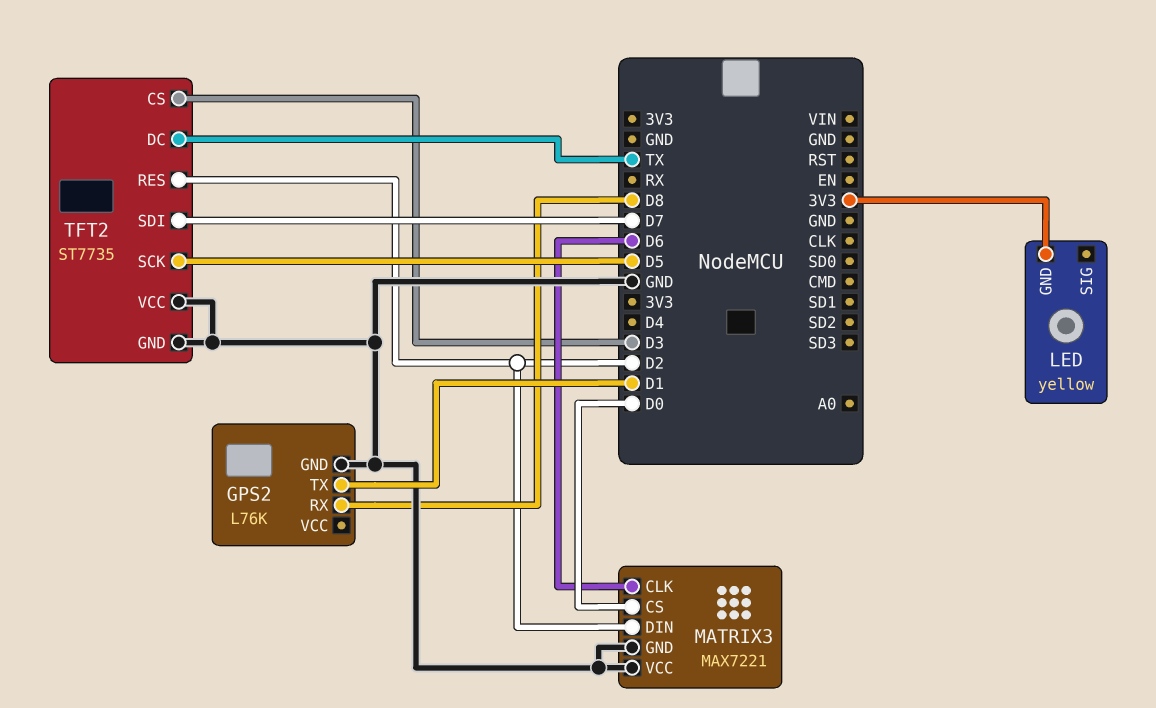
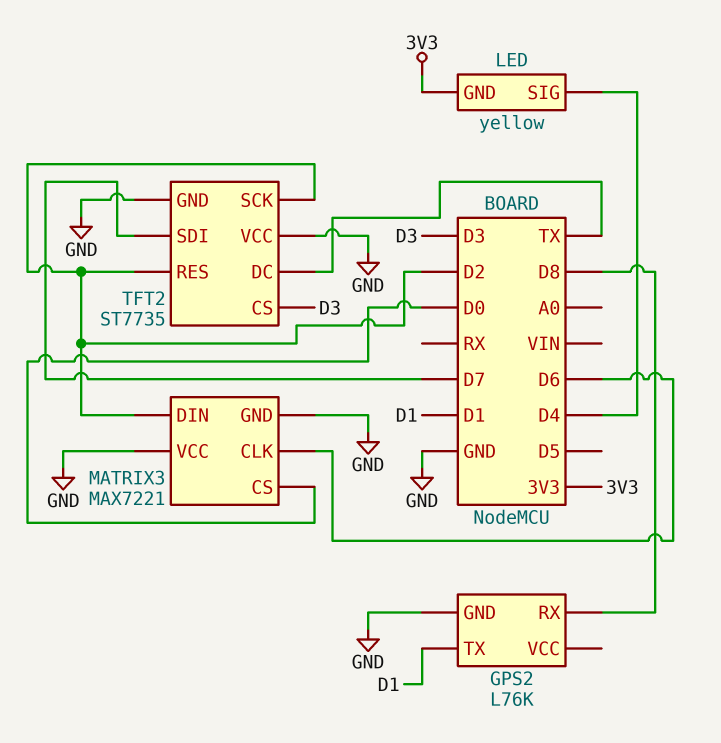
LED pin SIG: none -> D4
TFT2 pin SCK: D5 -> D2

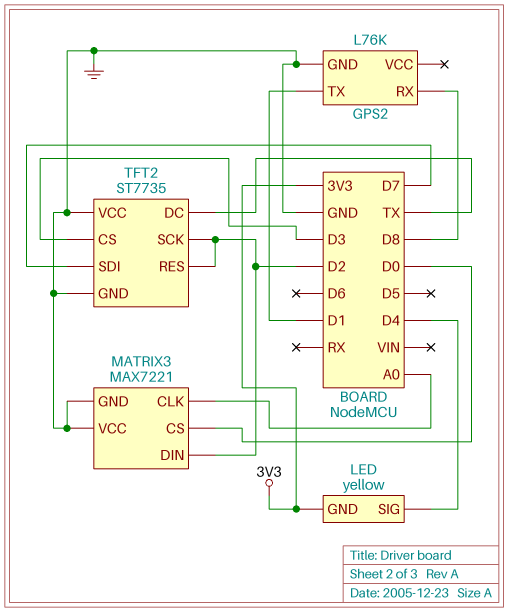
MATRIX3 pin CLK: D6 -> A0

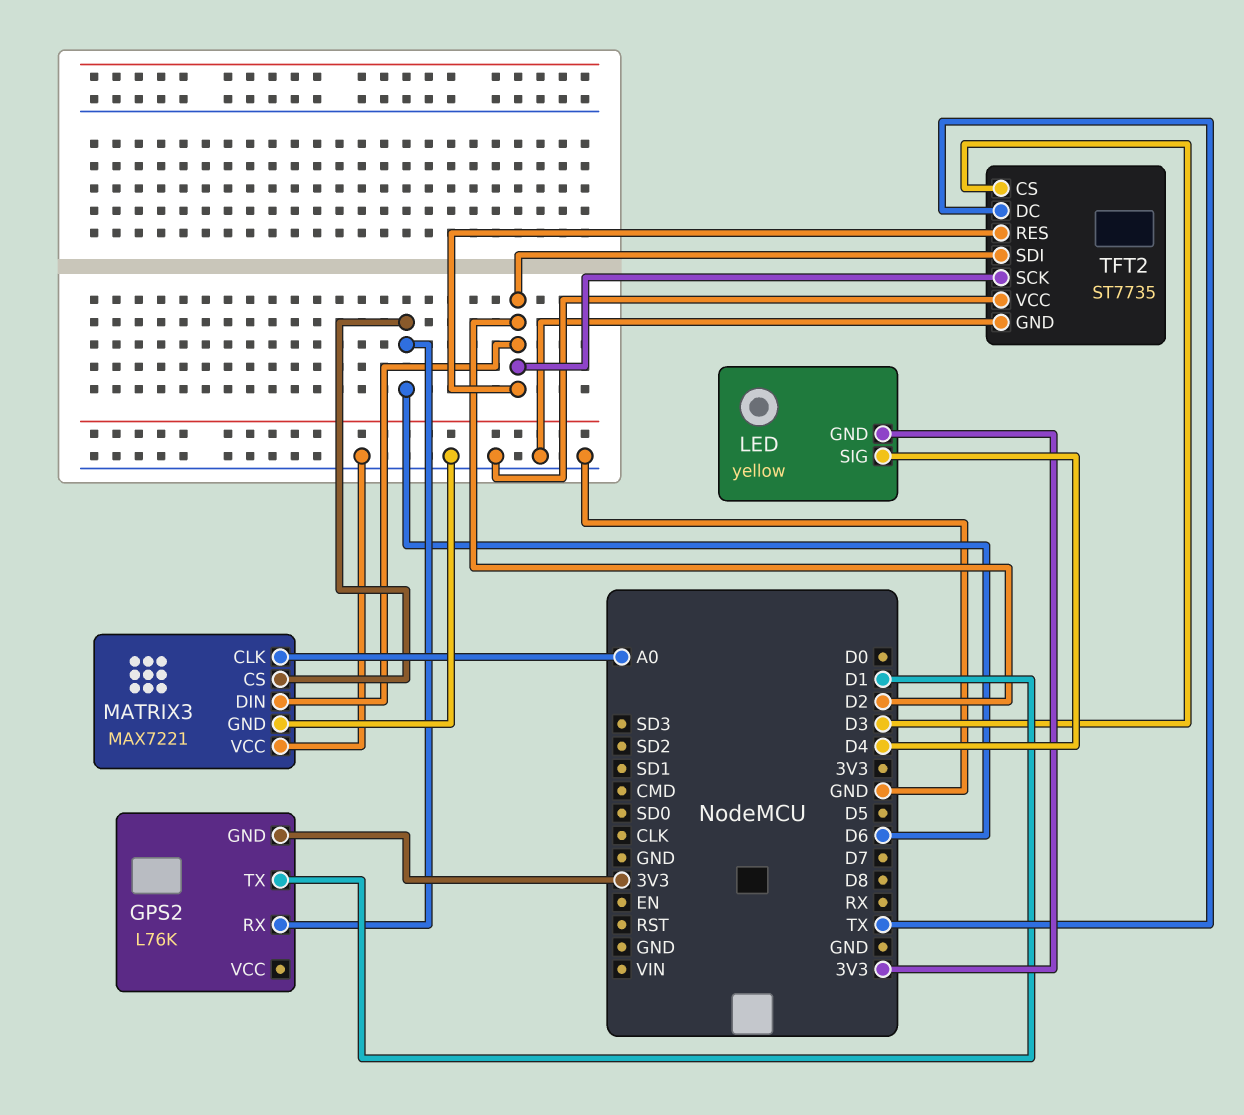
GPS2 pin GND: GND -> 3V3
GPS2 pin RX: D8 -> D6
MATRIX3 pin CS: D0 -> D6
TFT2 pin SDI: D7 -> D2

